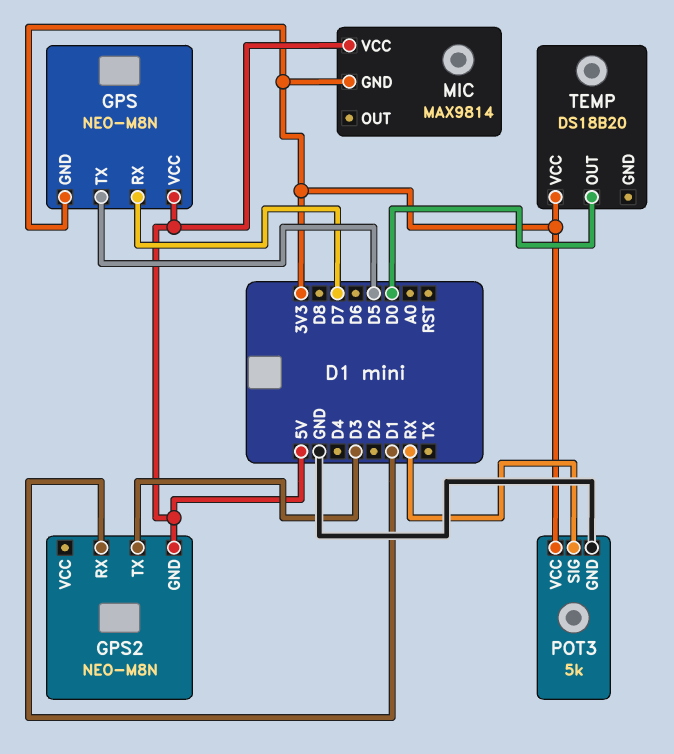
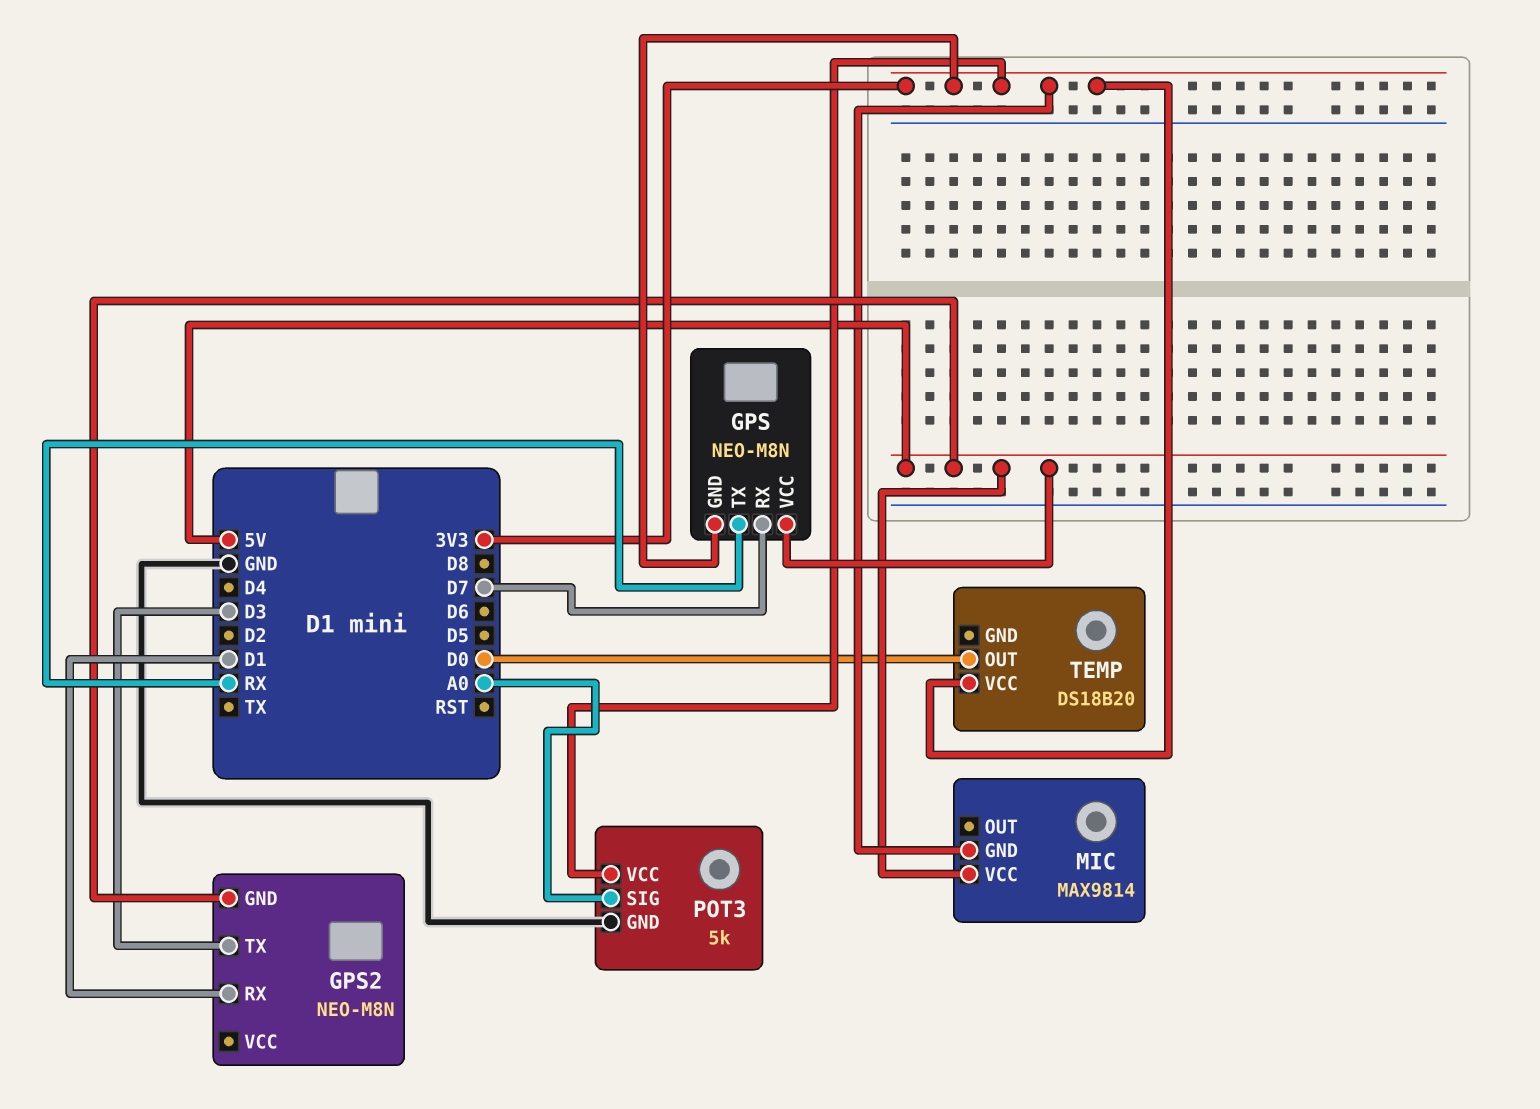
GPS pin TX: D5 -> RX
POT3 pin SIG: RX -> A0

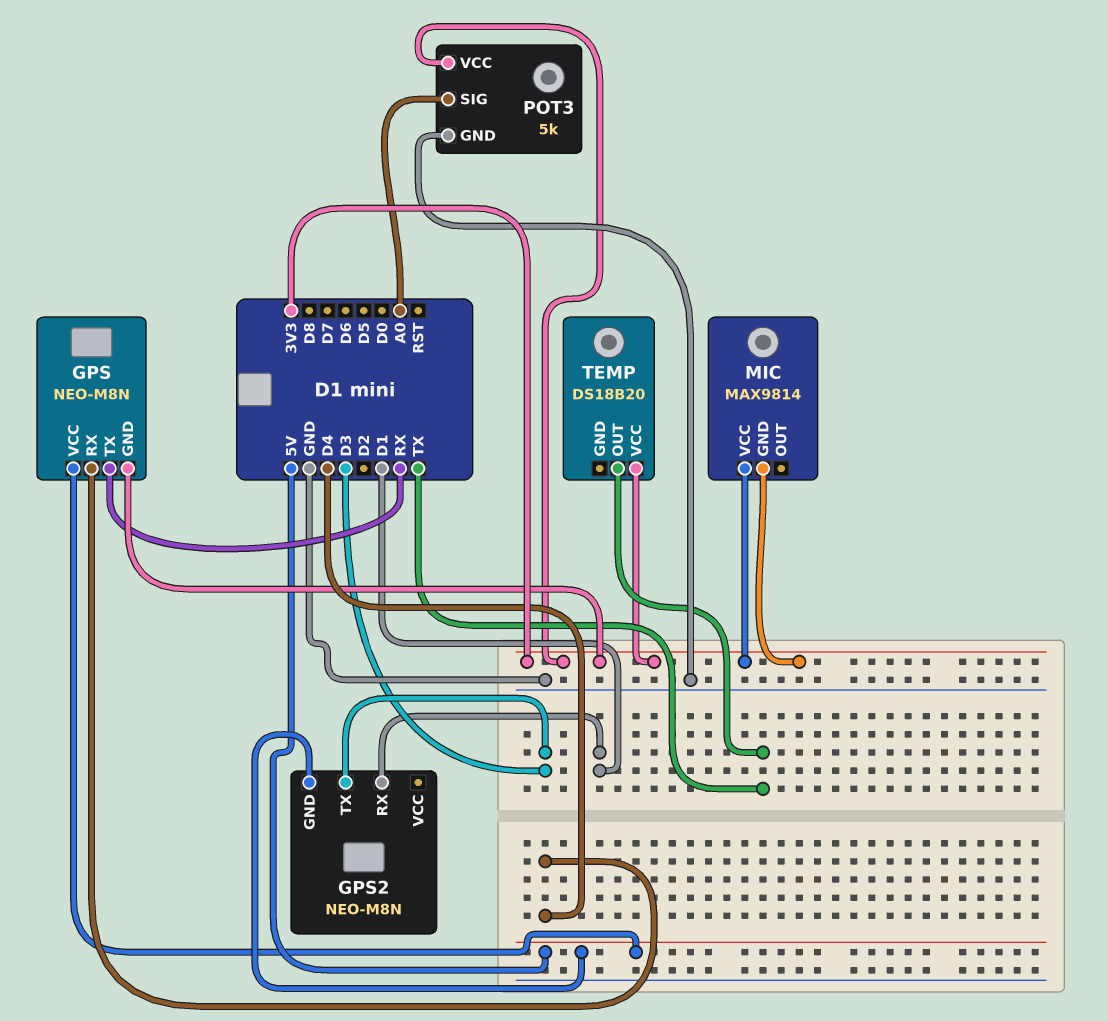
GPS pin RX: D7 -> D4
MIC pin VCC: 5V -> 3V3
TEMP pin OUT: D0 -> TX

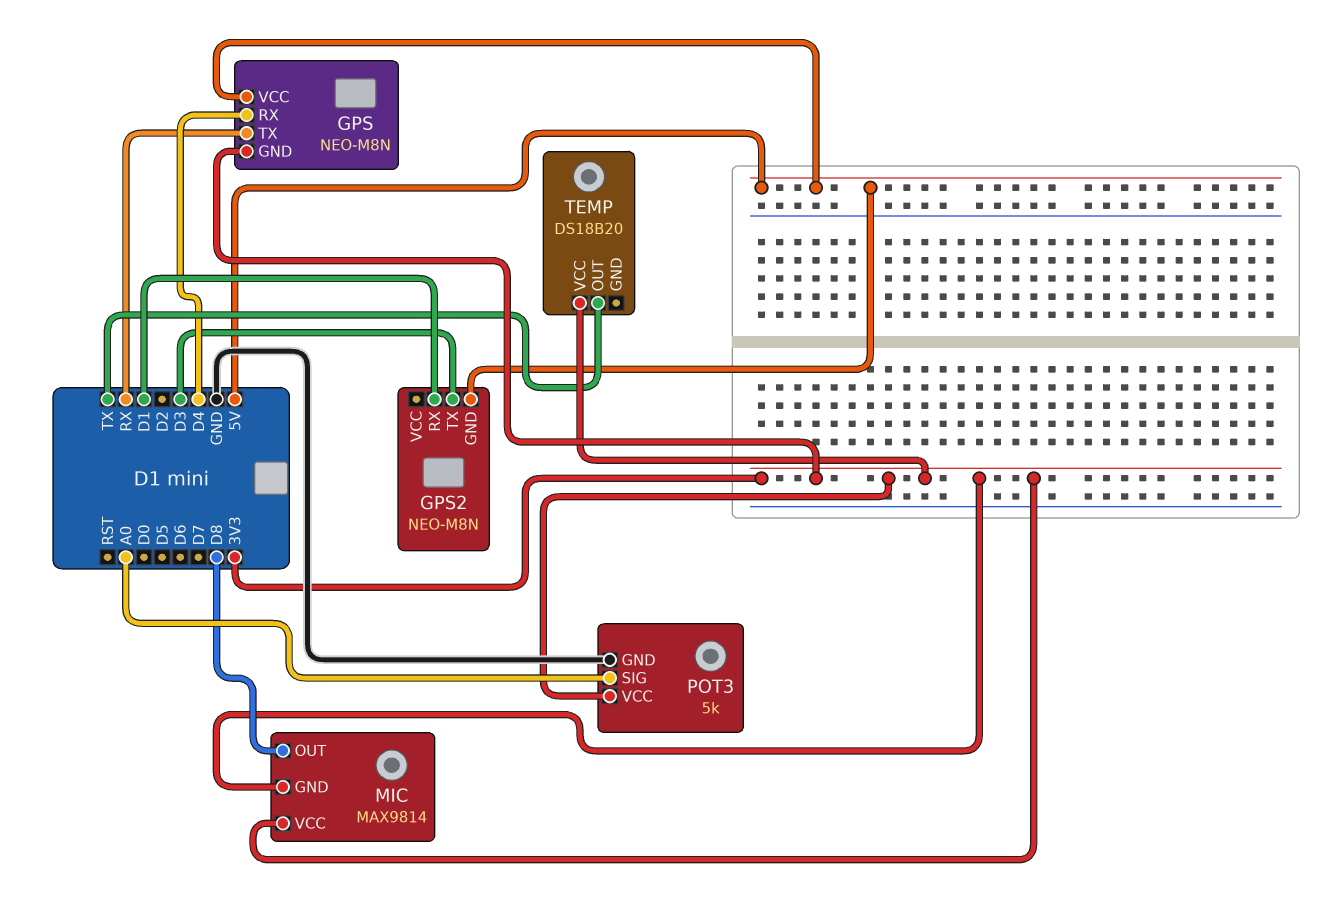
MIC pin OUT: none -> D8

